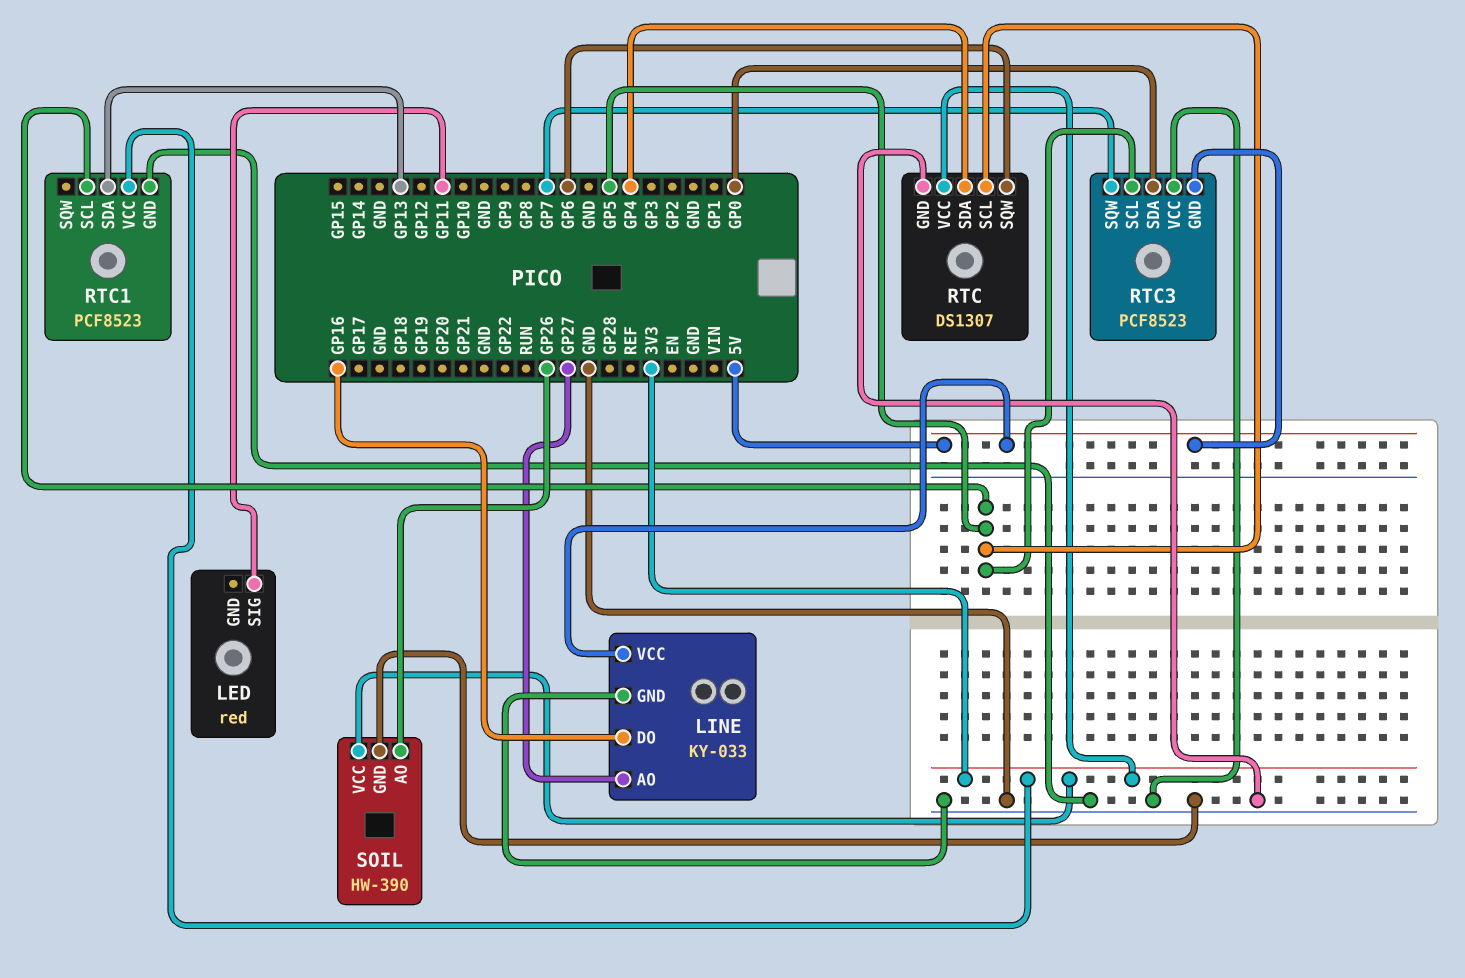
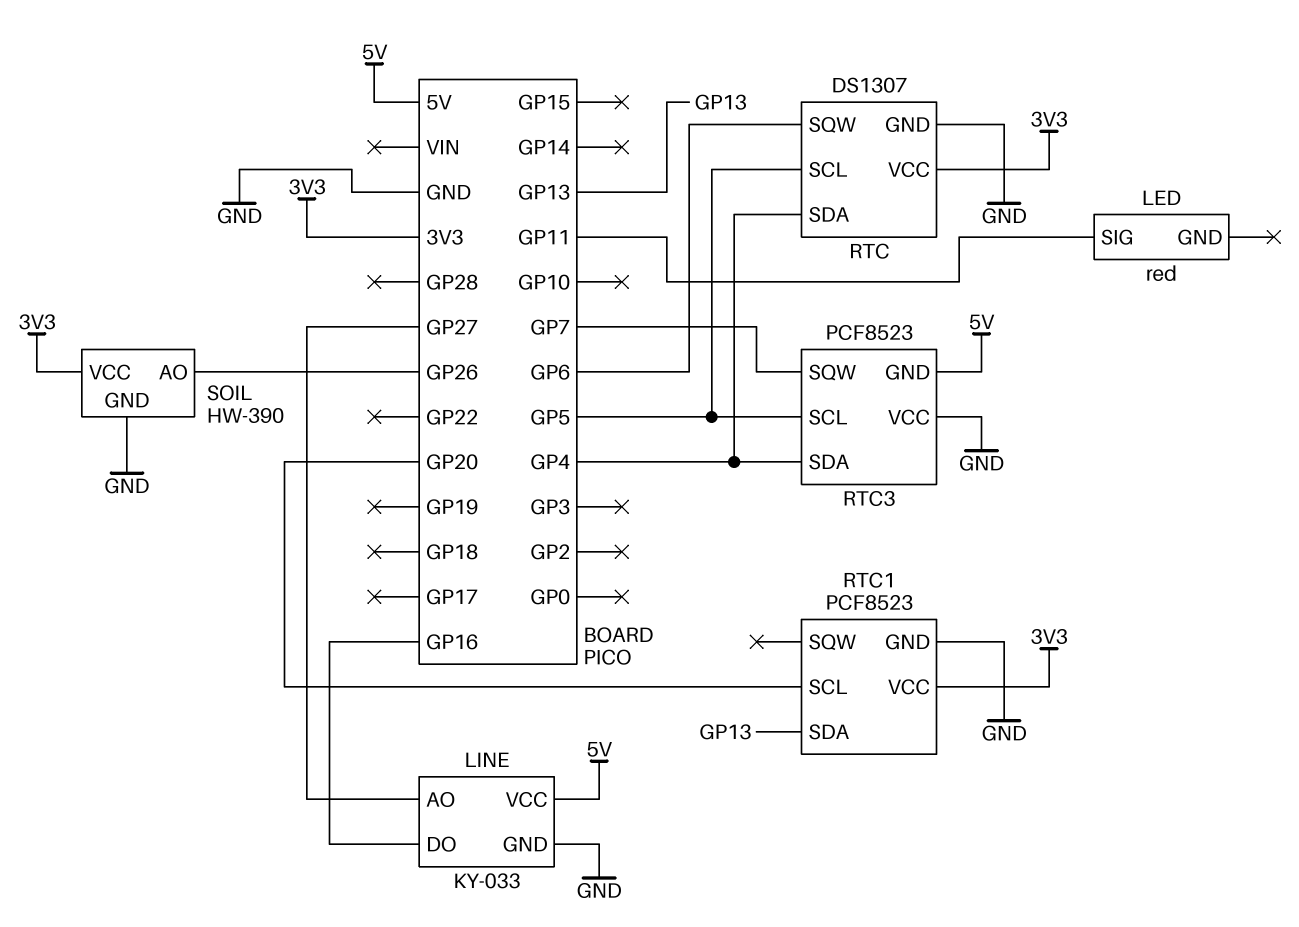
RTC1 pin SCL: GP5 -> GP20
RTC3 pin SDA: GP0 -> GP4

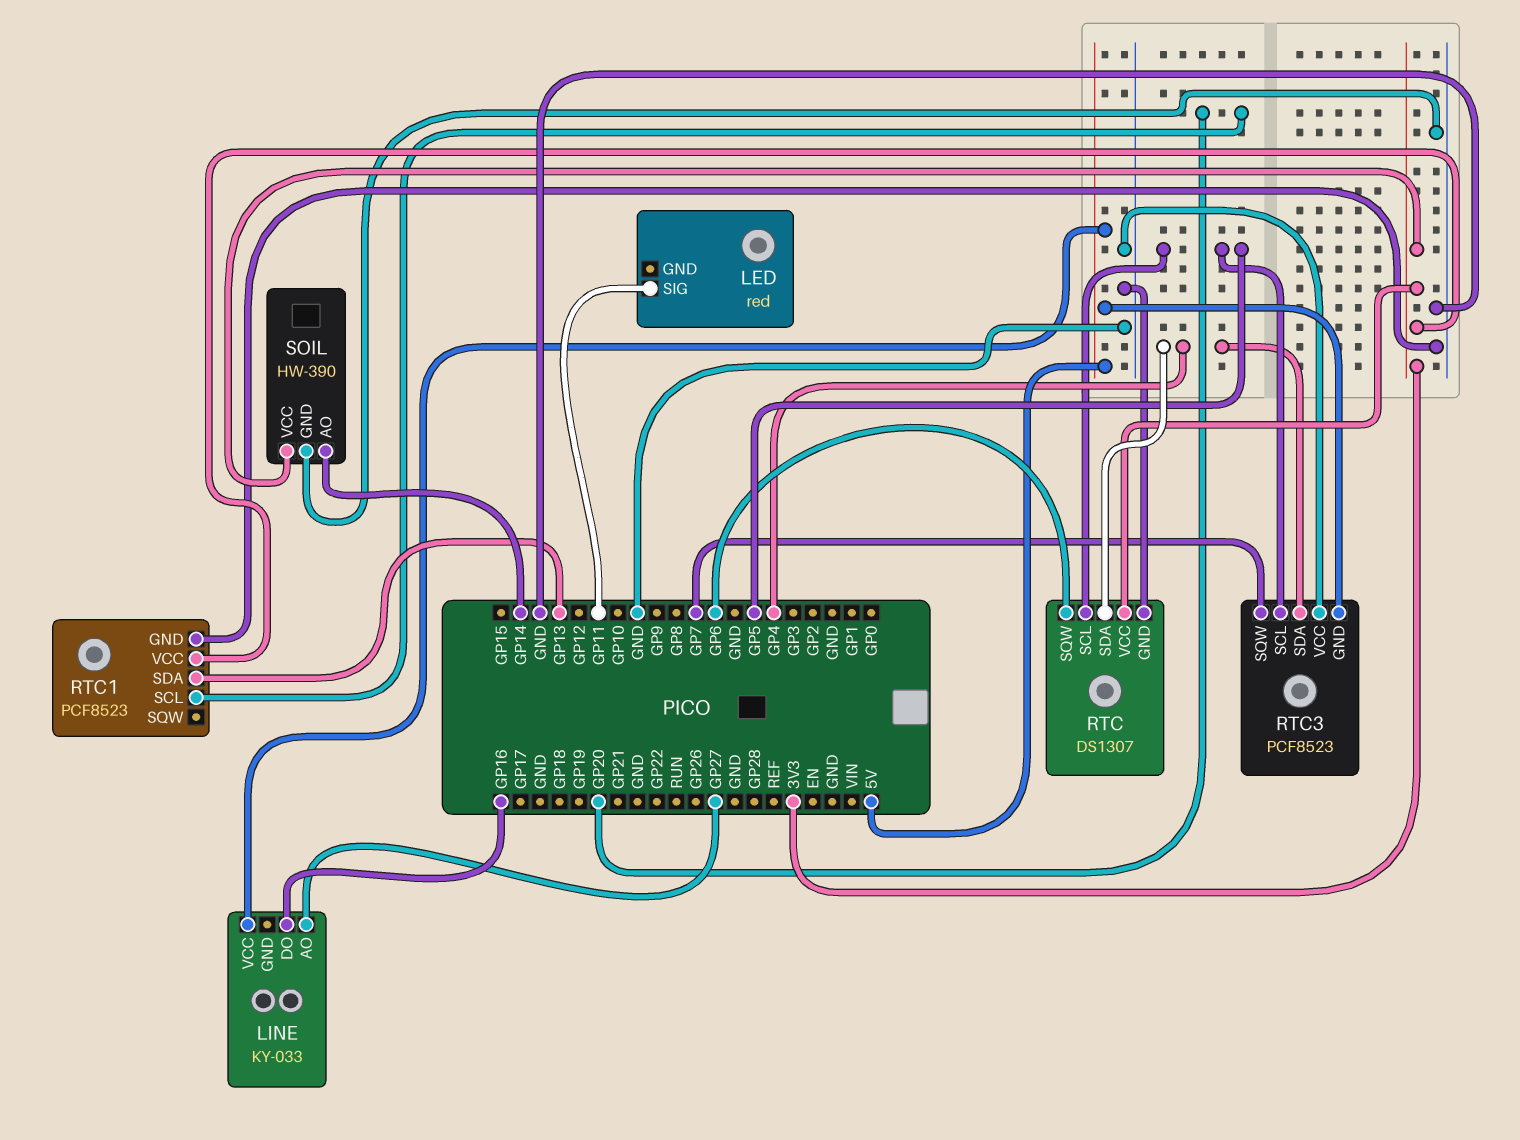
LINE pin GND: GND -> none
SOIL pin AO: GP26 -> GP14

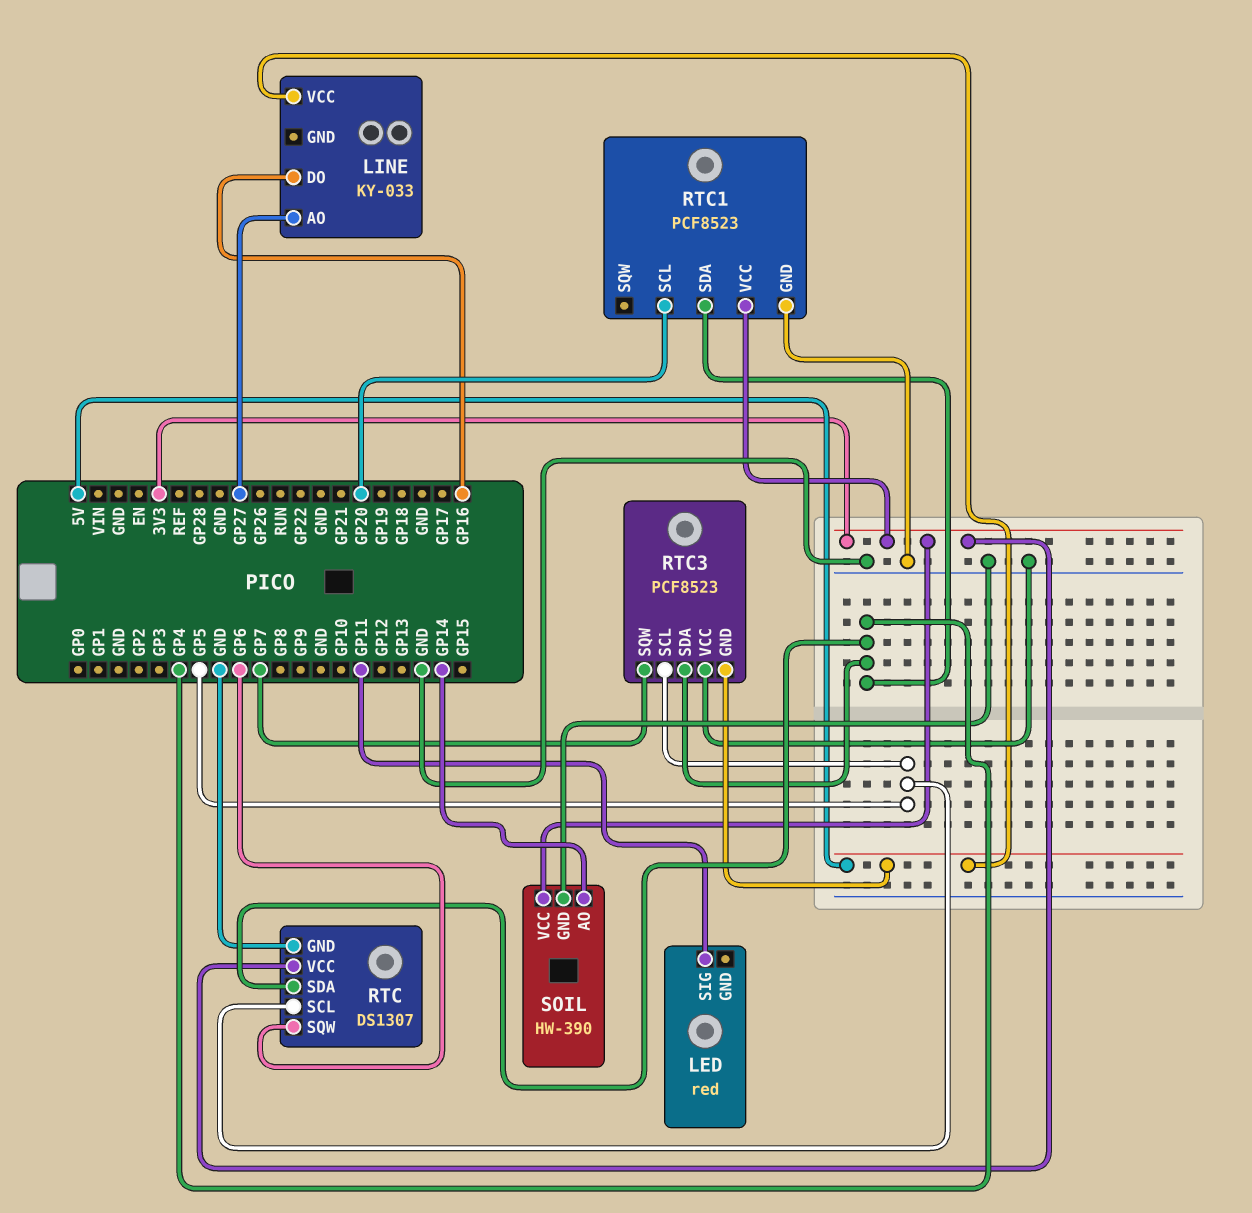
RTC1 pin SDA: GP13 -> GP4

